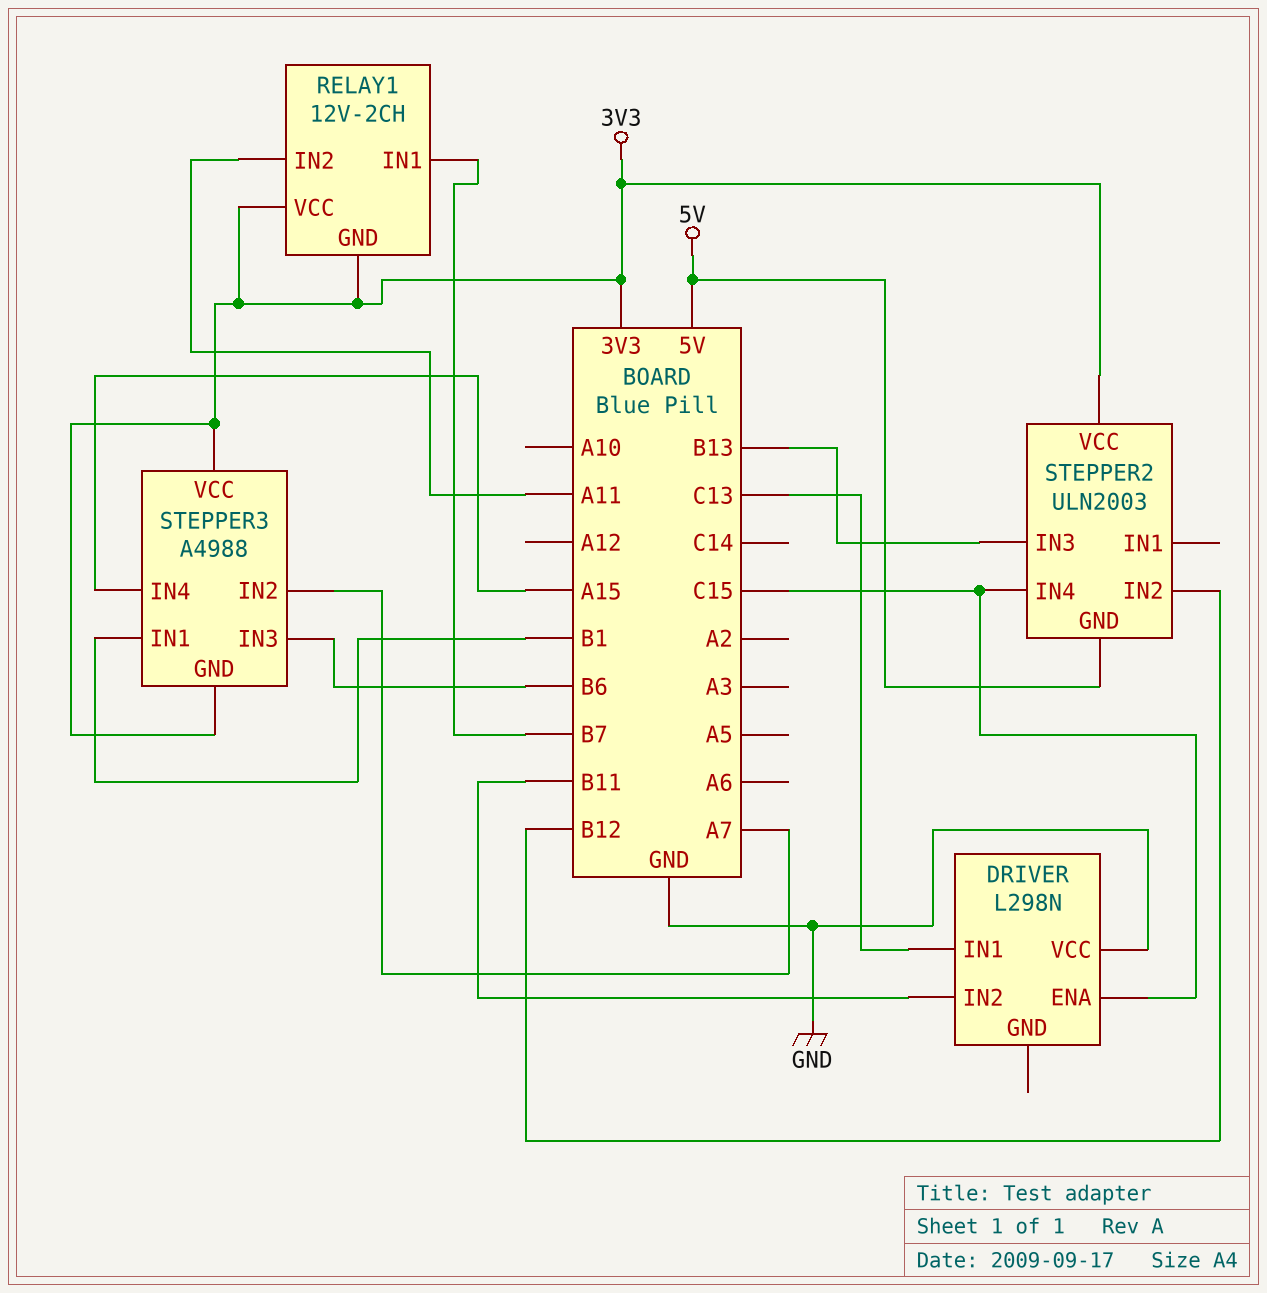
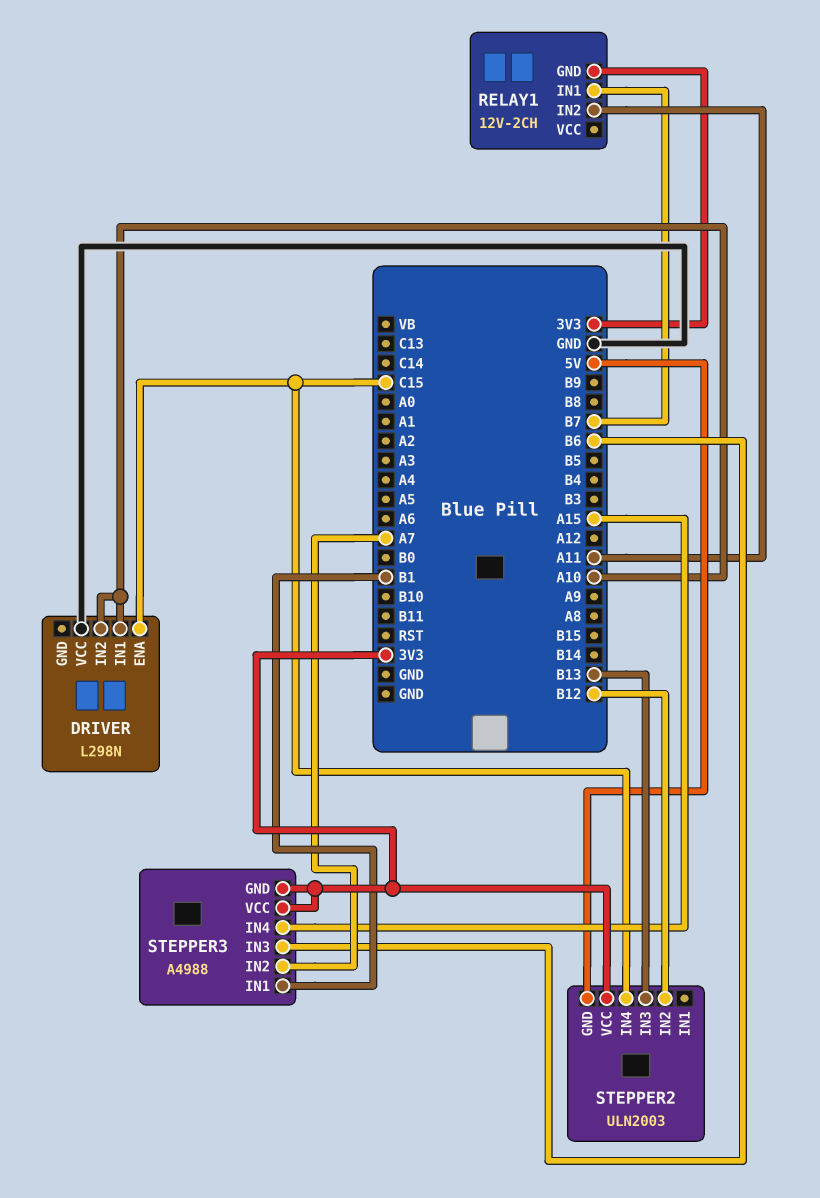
DRIVER pin IN1: C13 -> A10
DRIVER pin IN2: B11 -> A10
RELAY1 pin VCC: 3V3 -> none

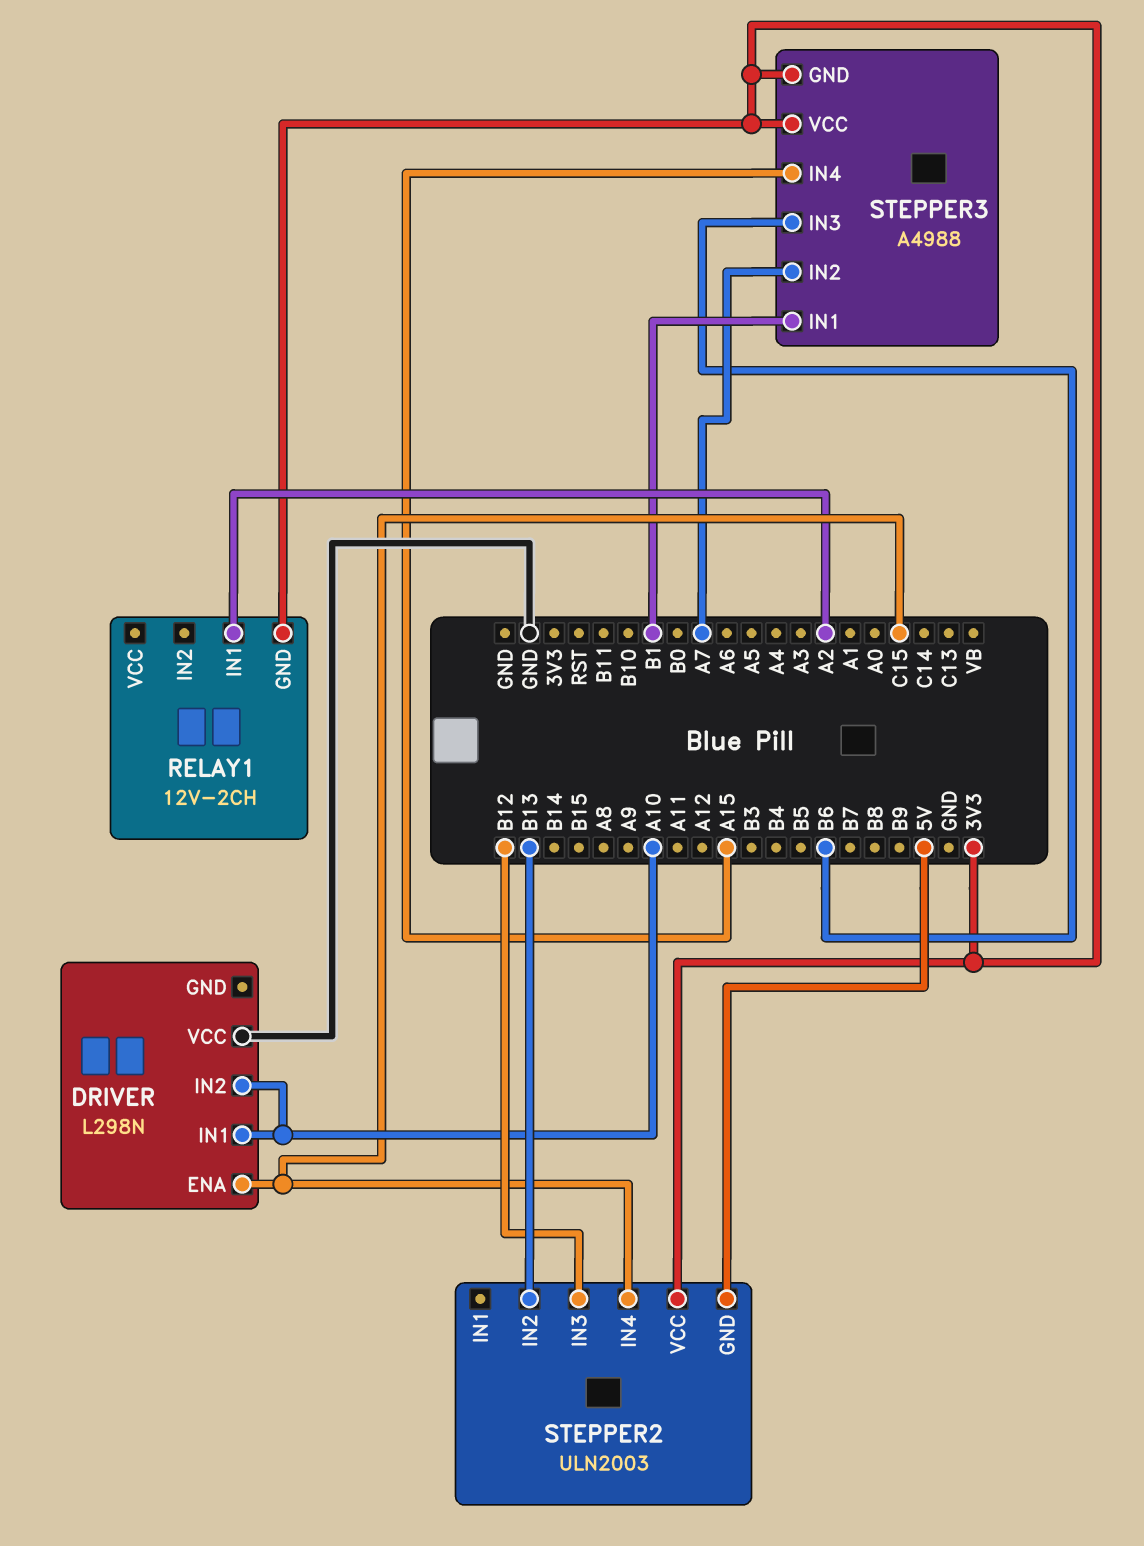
RELAY1 pin IN1: B7 -> A2
RELAY1 pin IN2: A11 -> none
STEPPER2 pin IN2: B12 -> B13
STEPPER2 pin IN3: B13 -> B12

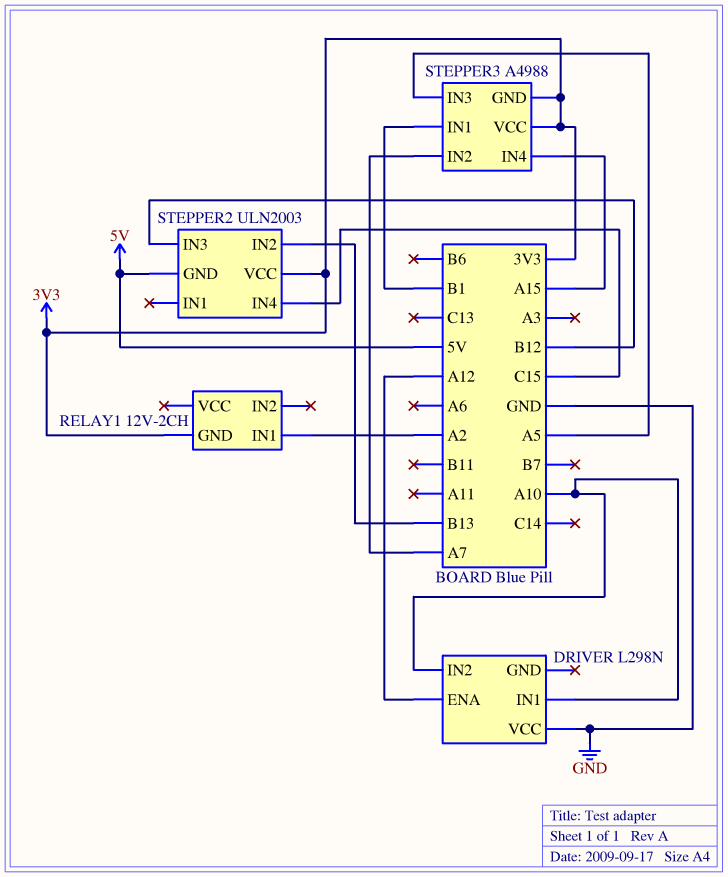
DRIVER pin ENA: C15 -> A12
STEPPER3 pin IN3: B6 -> A5

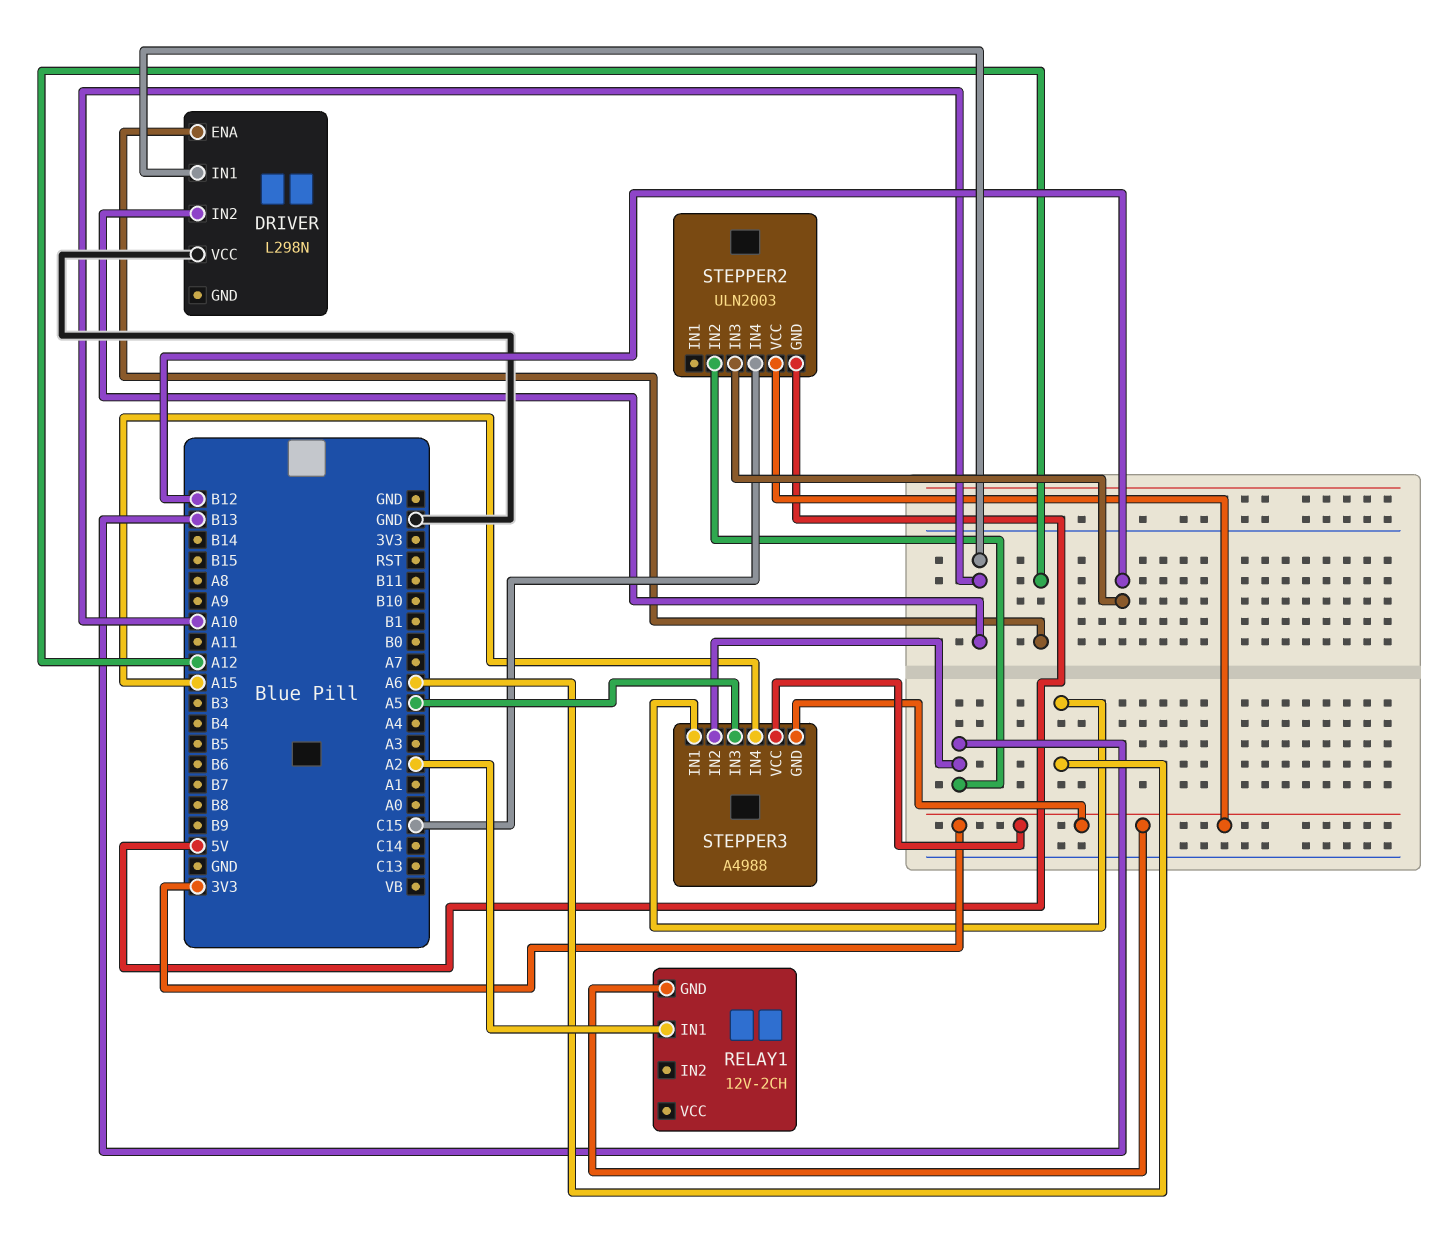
STEPPER3 pin IN1: B1 -> A6
STEPPER3 pin IN2: A7 -> B13

